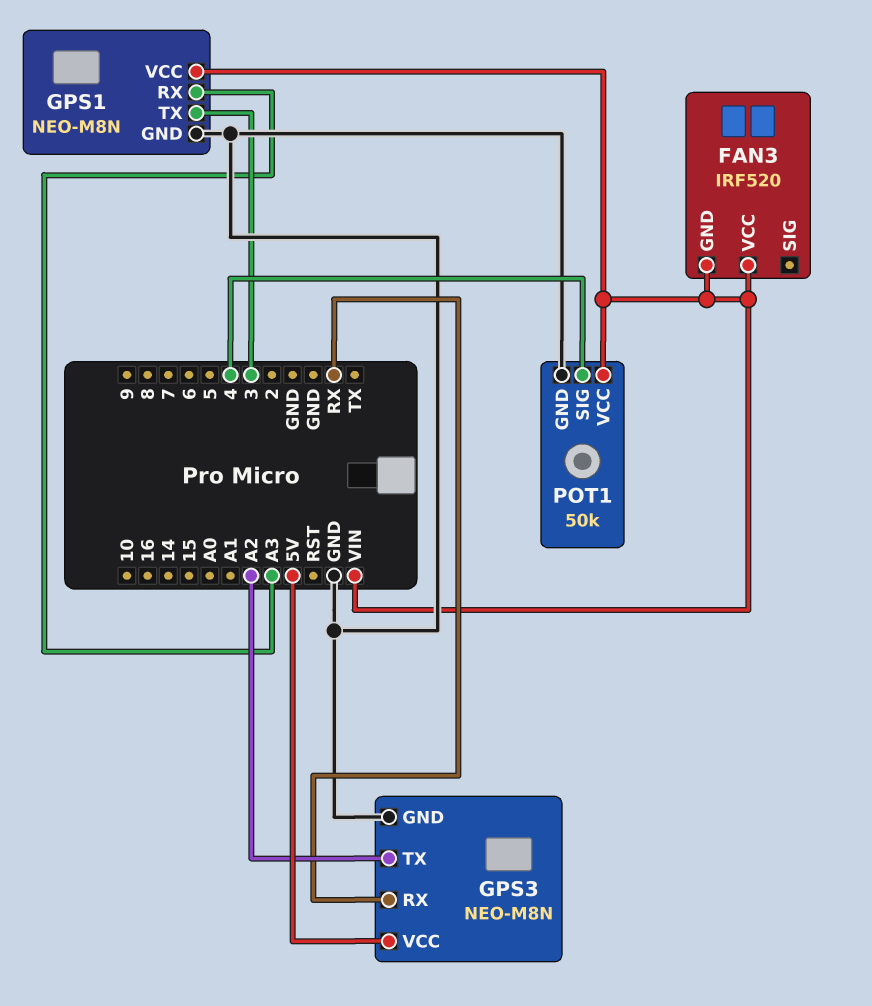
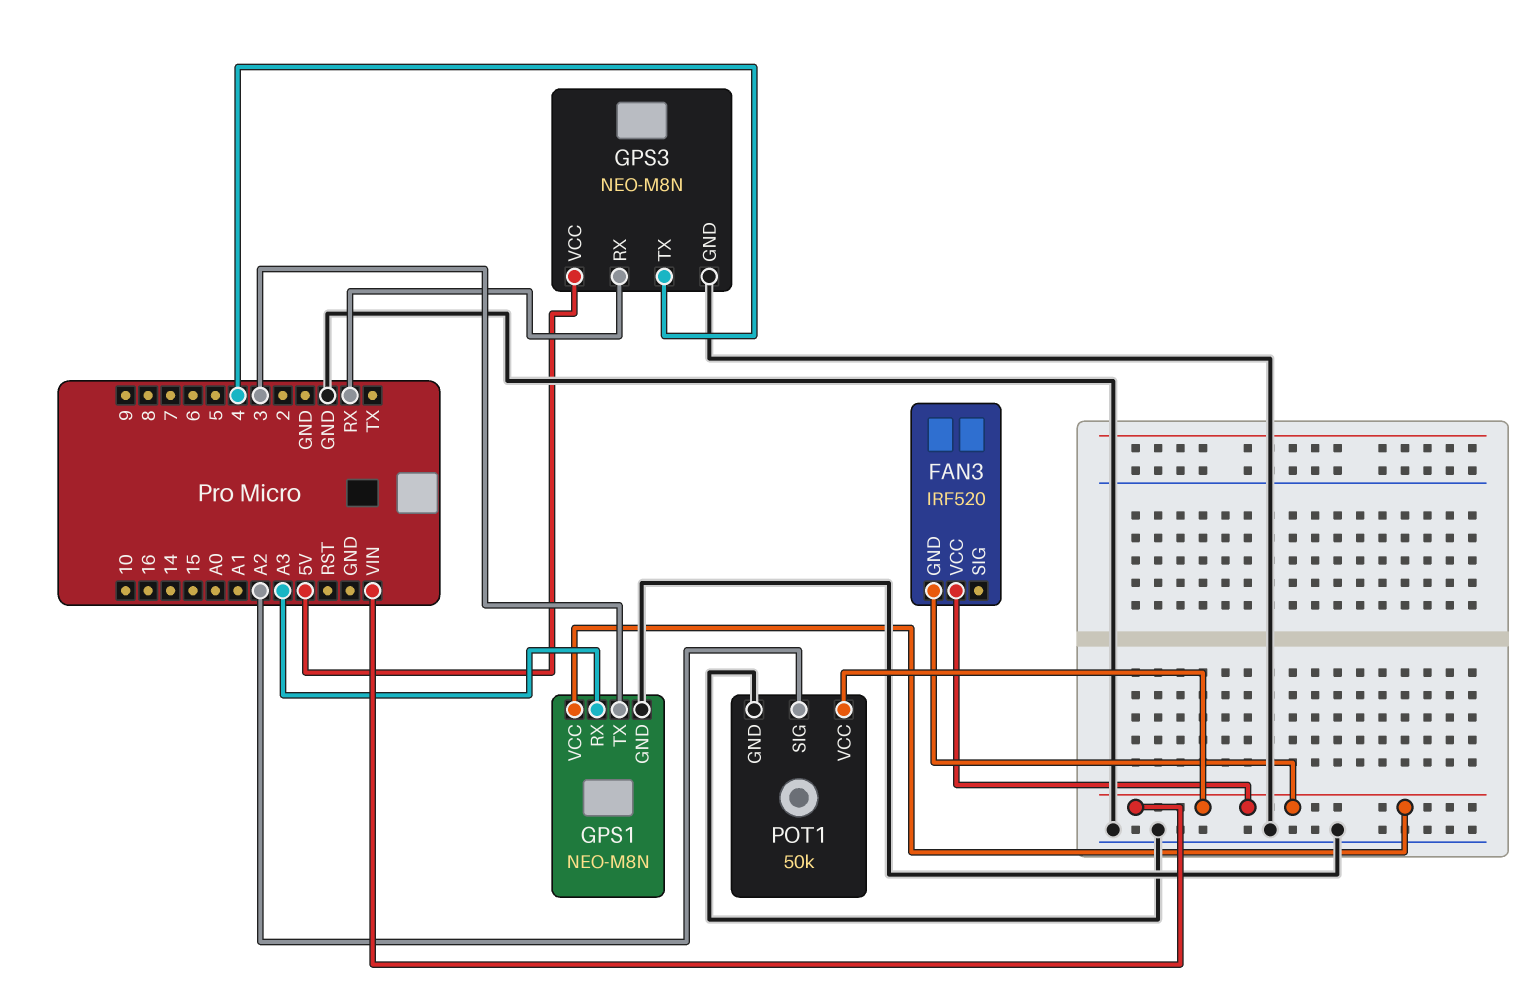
GPS3 pin TX: A2 -> 4
POT1 pin SIG: 4 -> A2

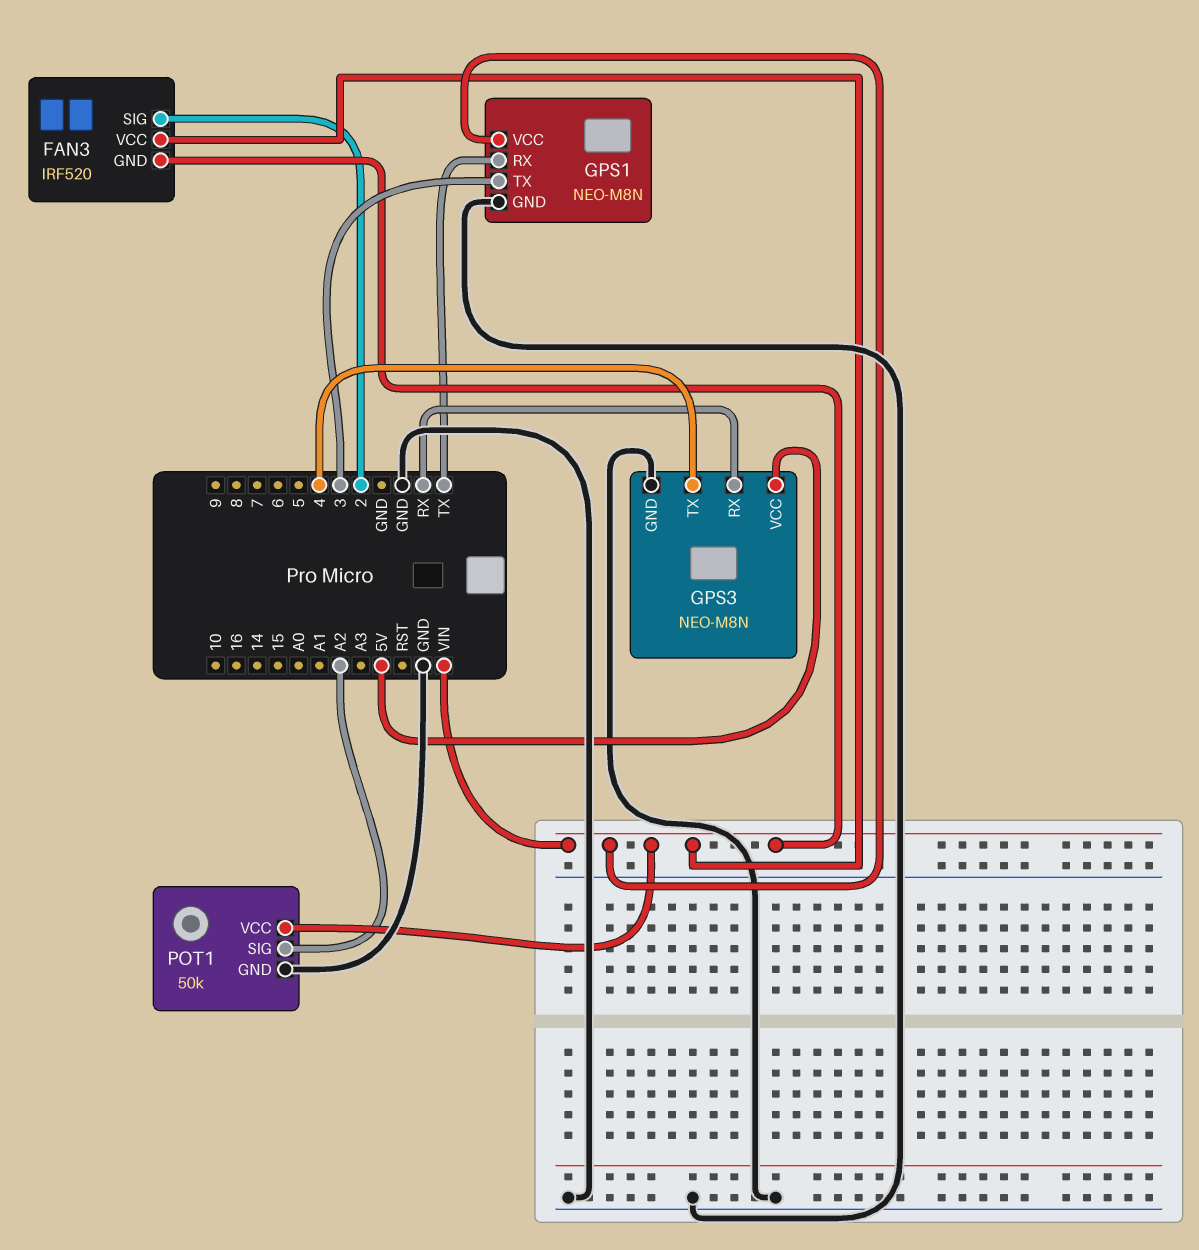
FAN3 pin SIG: none -> 2
GPS1 pin RX: A3 -> TX

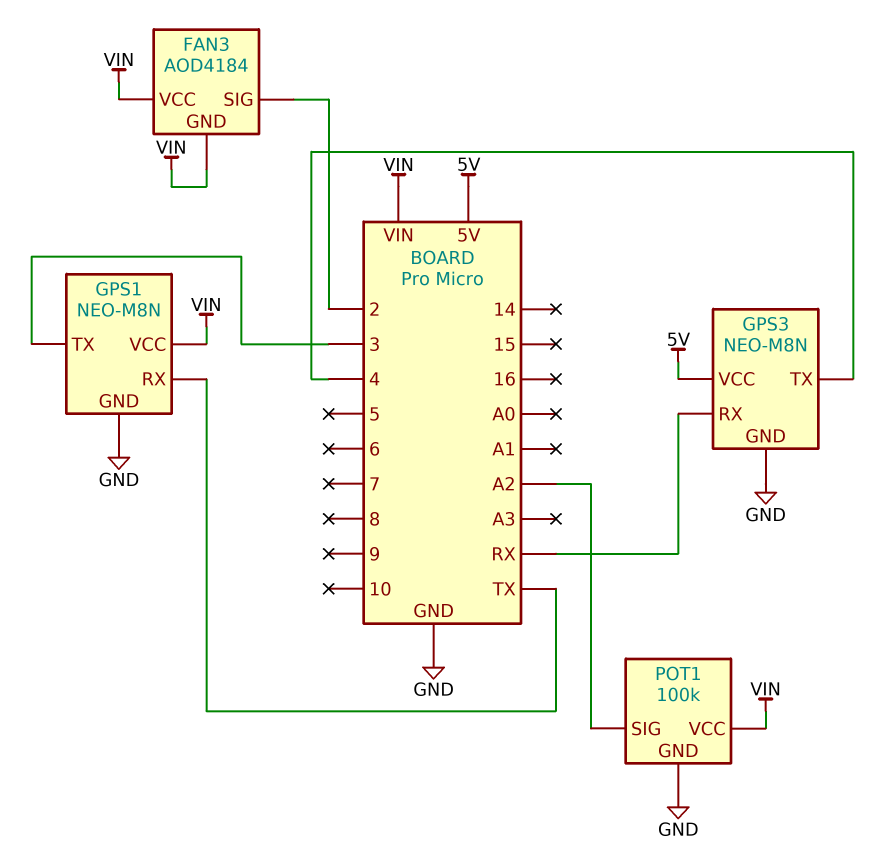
FAN3: IRF520 -> AOD4184
POT1: 50k -> 100k

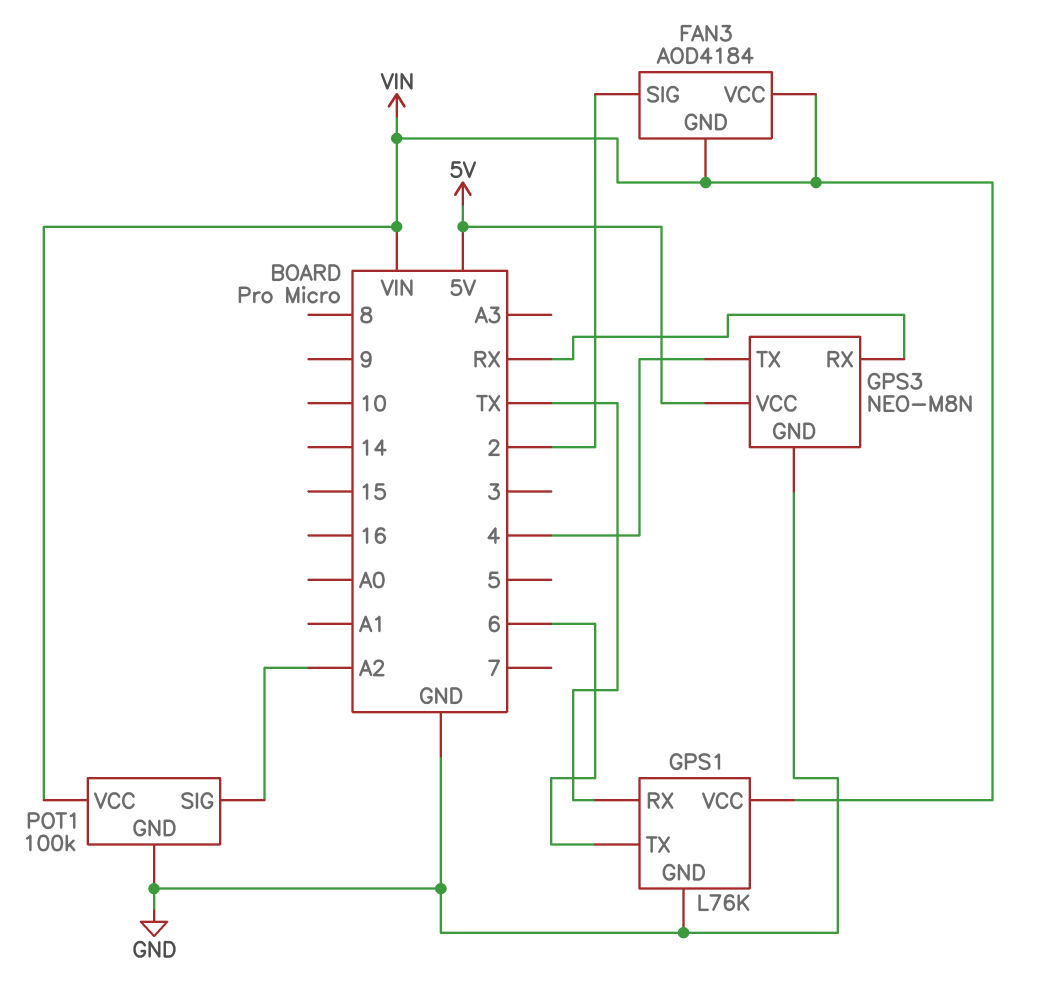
GPS1: NEO-M8N -> L76K
GPS1 pin TX: 3 -> 6

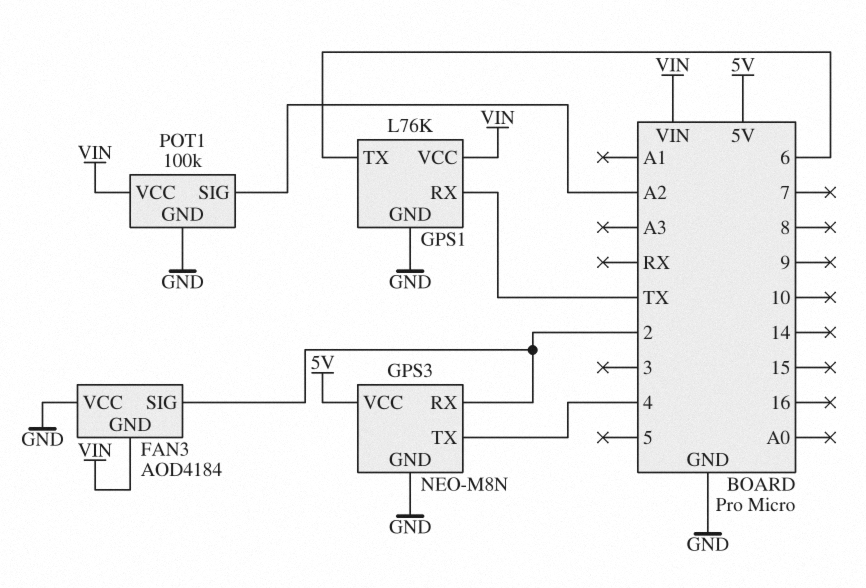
FAN3 pin VCC: VIN -> GND
GPS3 pin RX: RX -> 2

